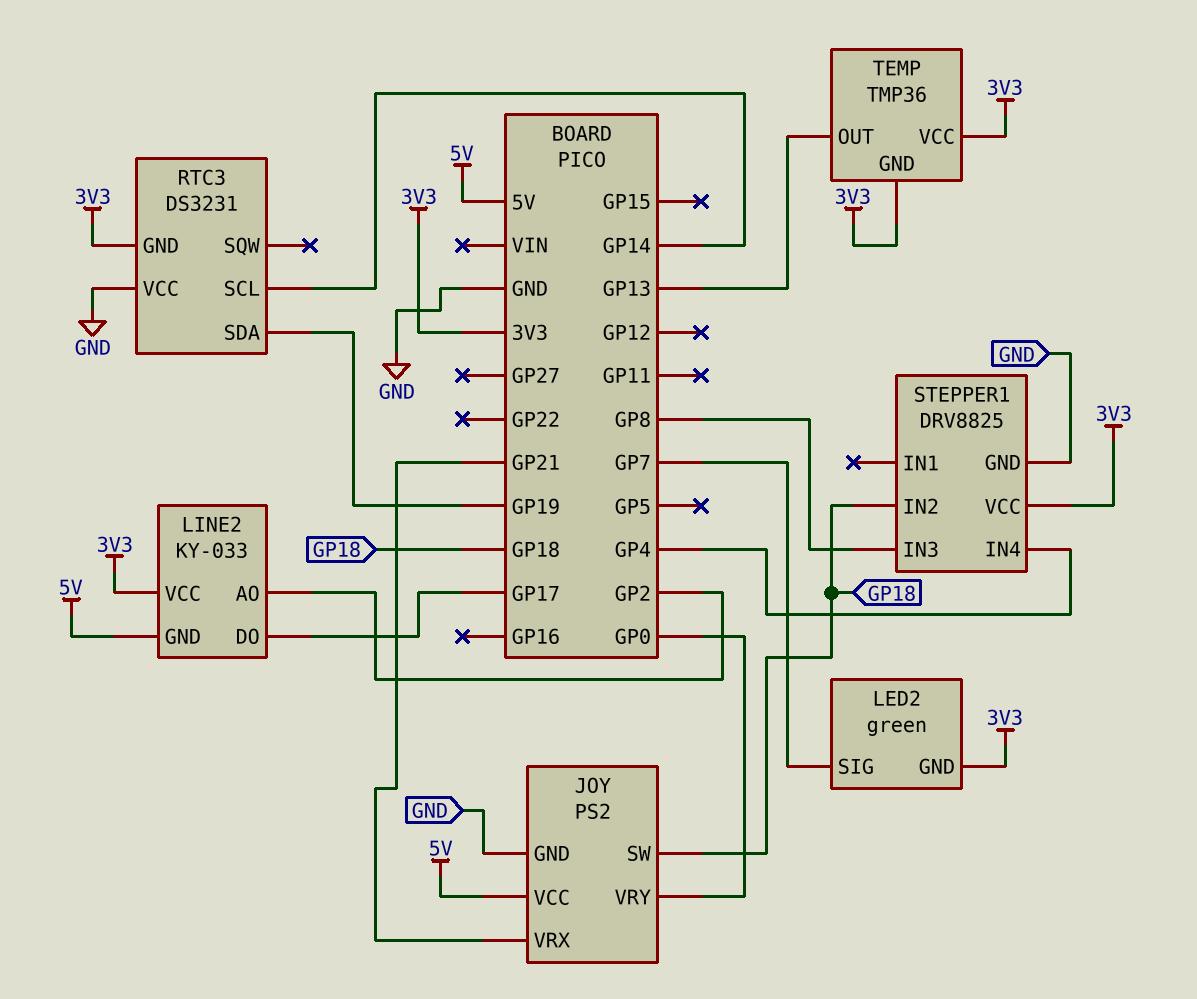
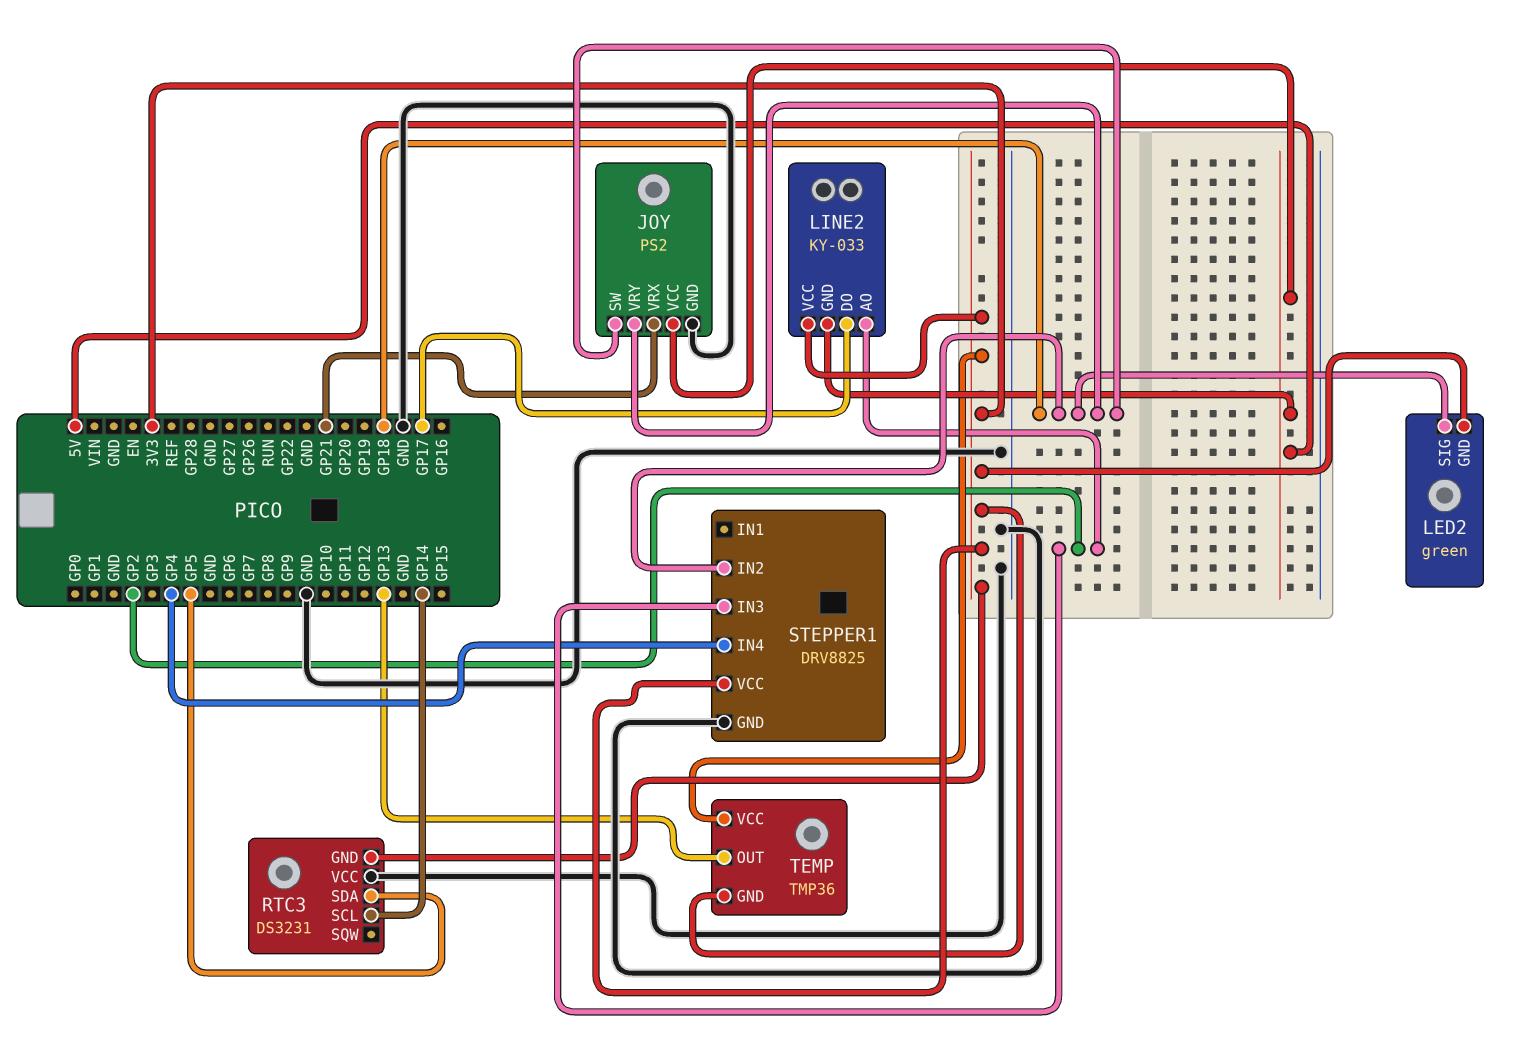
JOY pin VRY: GP0 -> GP18
LED2 pin SIG: GP7 -> GP18
RTC3 pin SDA: GP19 -> GP5
STEPPER1 pin IN3: GP8 -> GP2

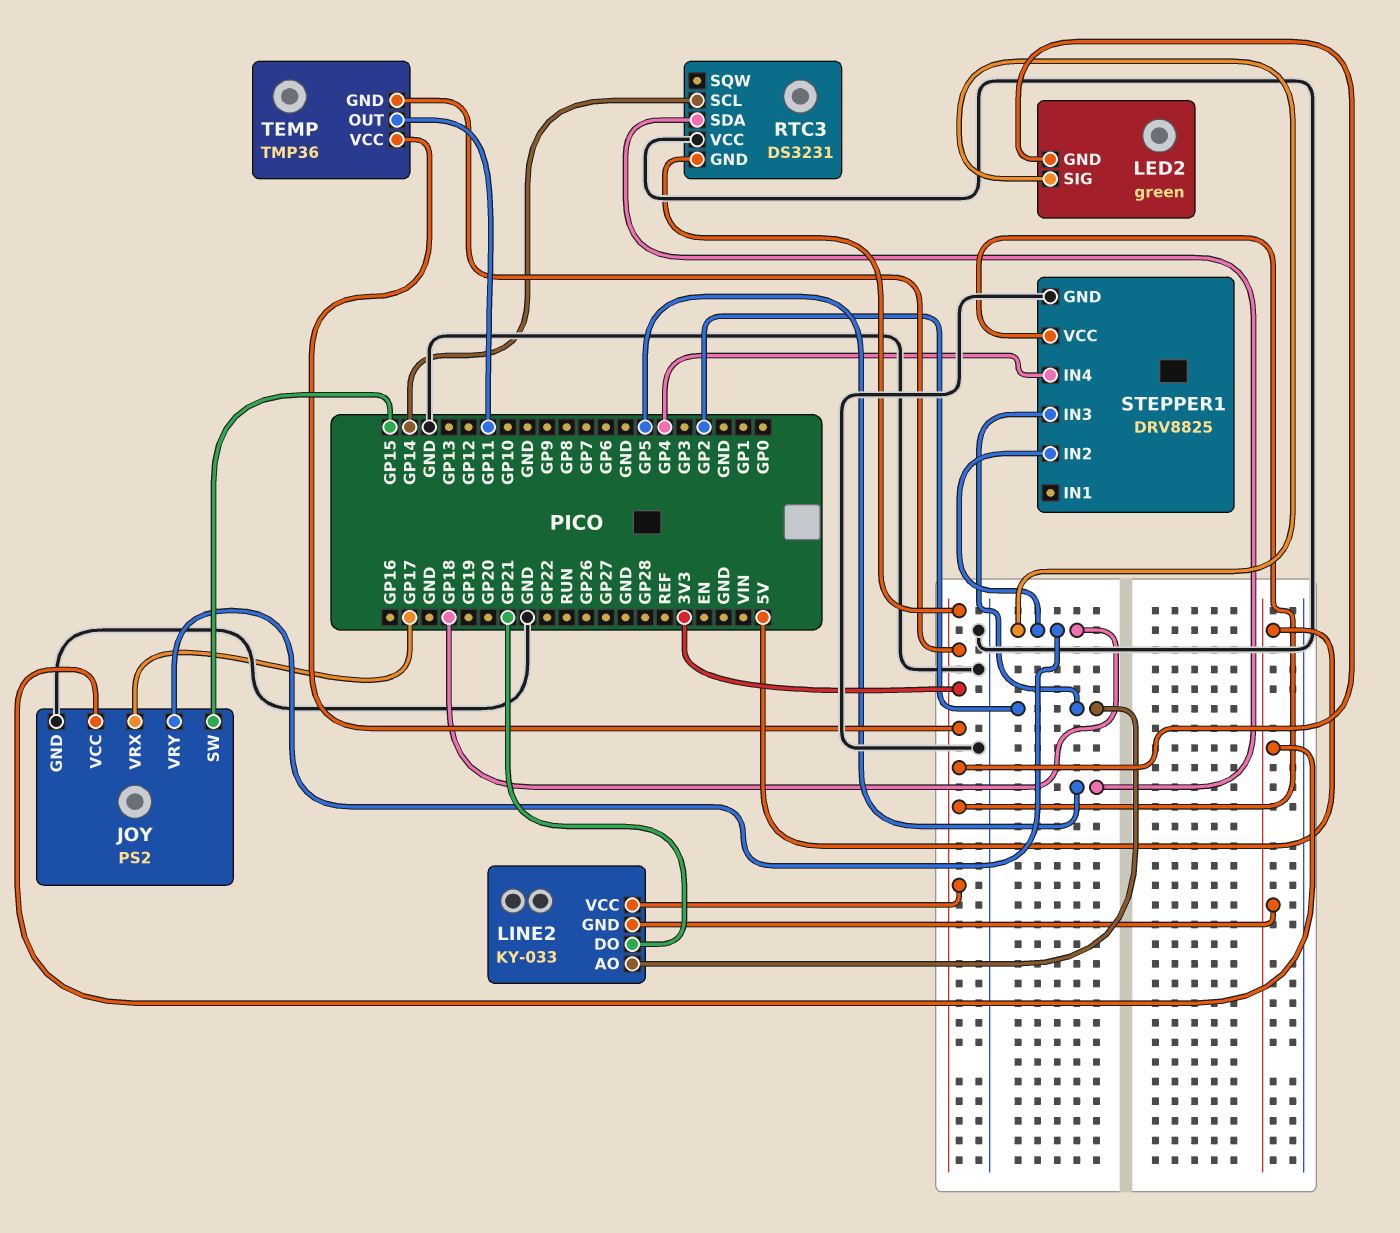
JOY pin SW: GP18 -> GP15
JOY pin VRX: GP21 -> GP17
LINE2 pin DO: GP17 -> GP21
TEMP pin OUT: GP13 -> GP11

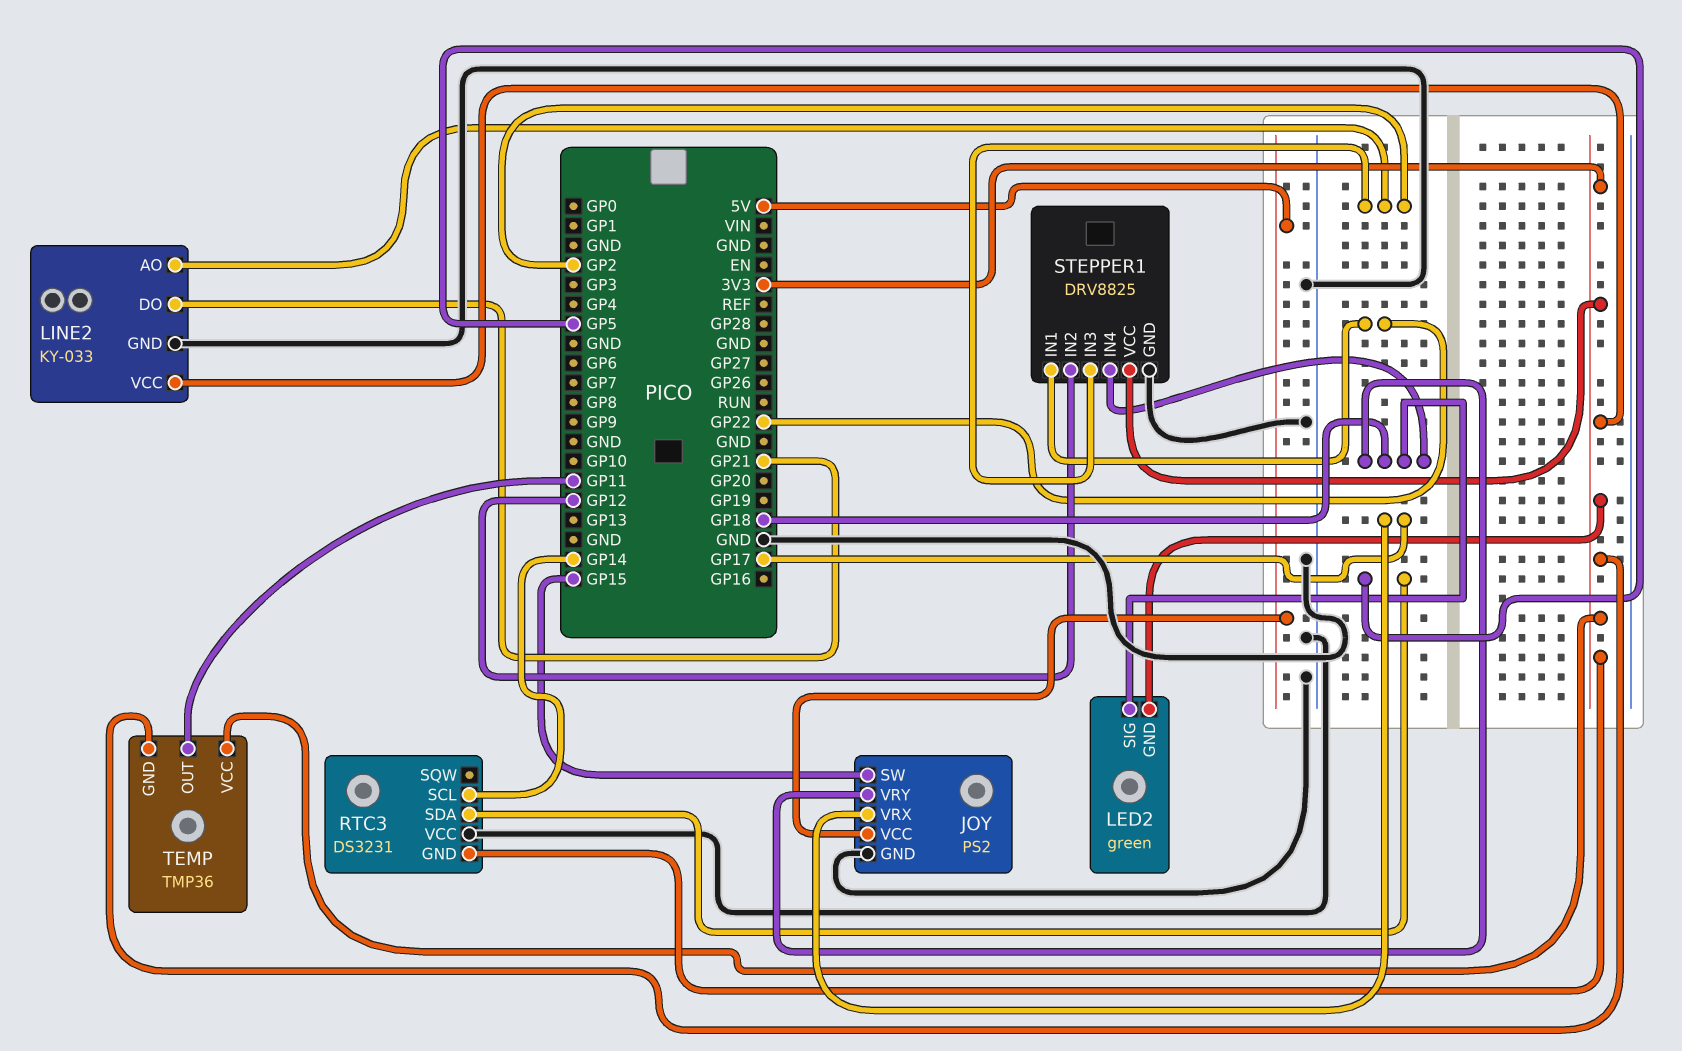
LINE2 pin GND: 5V -> GND
STEPPER1 pin IN1: none -> GP22
STEPPER1 pin IN2: GP18 -> GP12
STEPPER1 pin IN4: GP4 -> GP18

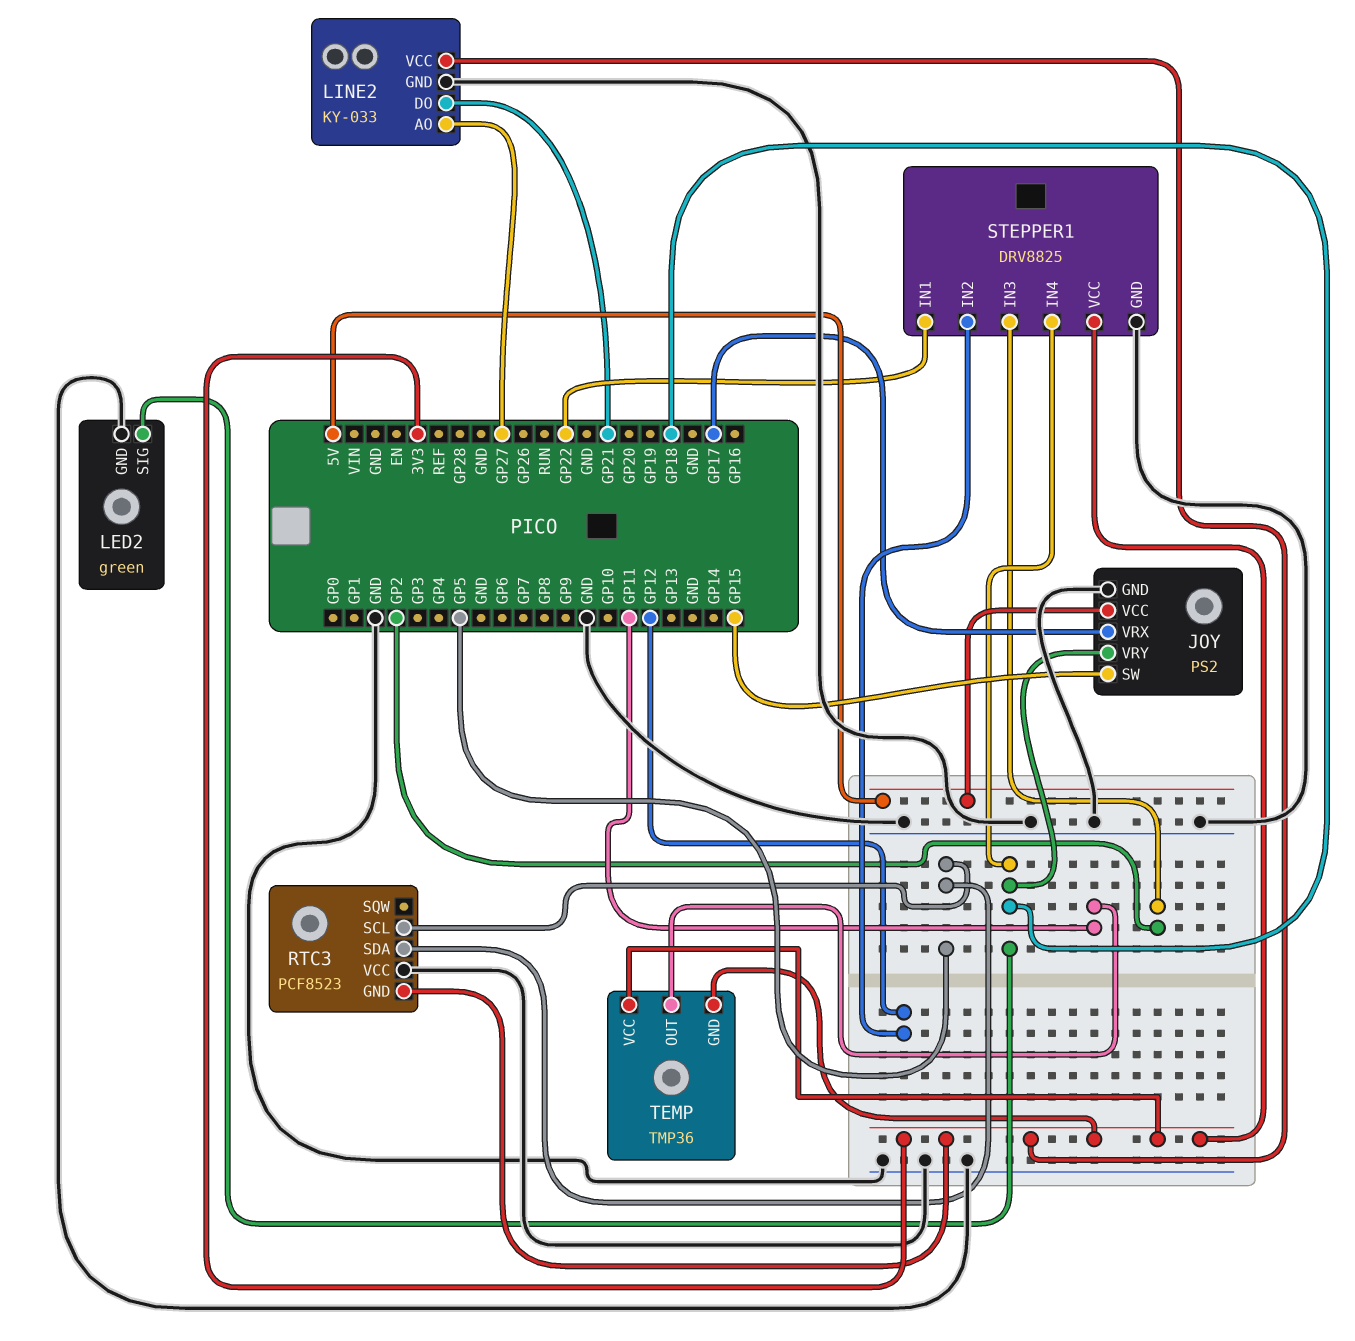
LED2 pin GND: 3V3 -> GND
LINE2 pin AO: GP2 -> GP27
RTC3: DS3231 -> PCF8523
RTC3 pin SCL: GP14 -> GP5

